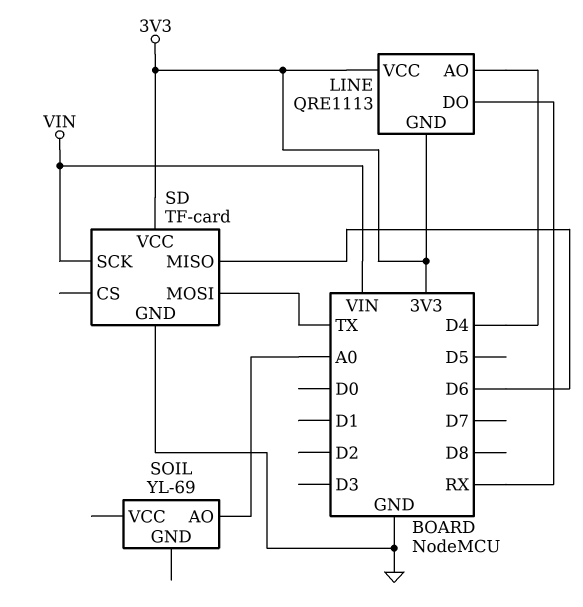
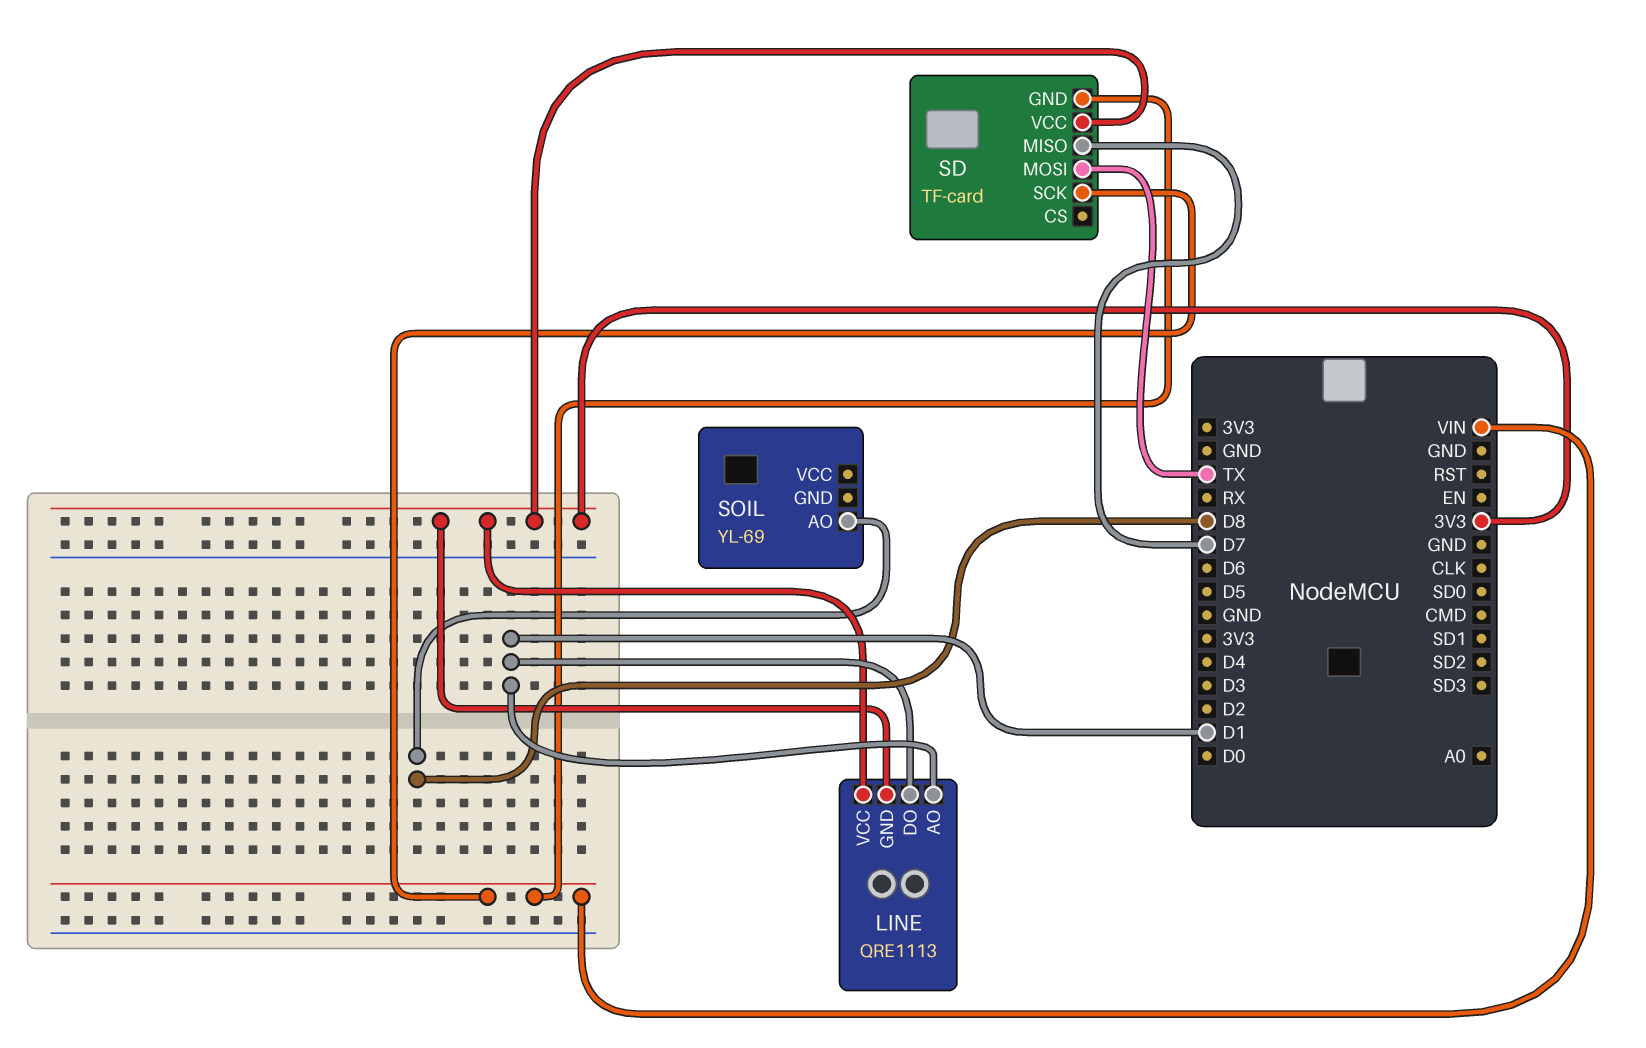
LINE pin AO: D4 -> D1
LINE pin DO: RX -> D1
SD pin GND: GND -> VIN
SD pin MISO: D6 -> D7
SOIL pin AO: A0 -> D8

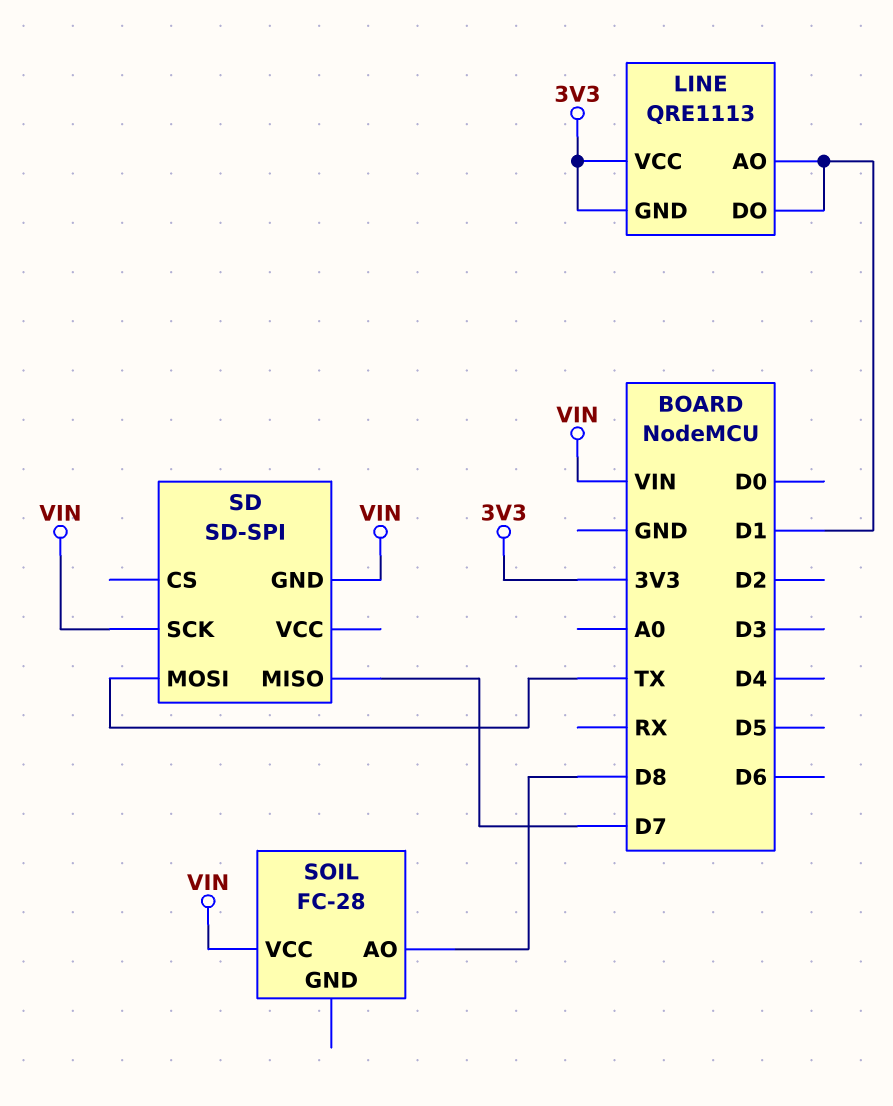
SD: TF-card -> SD-SPI
SD pin VCC: 3V3 -> none
SOIL: YL-69 -> FC-28
SOIL pin VCC: none -> VIN

